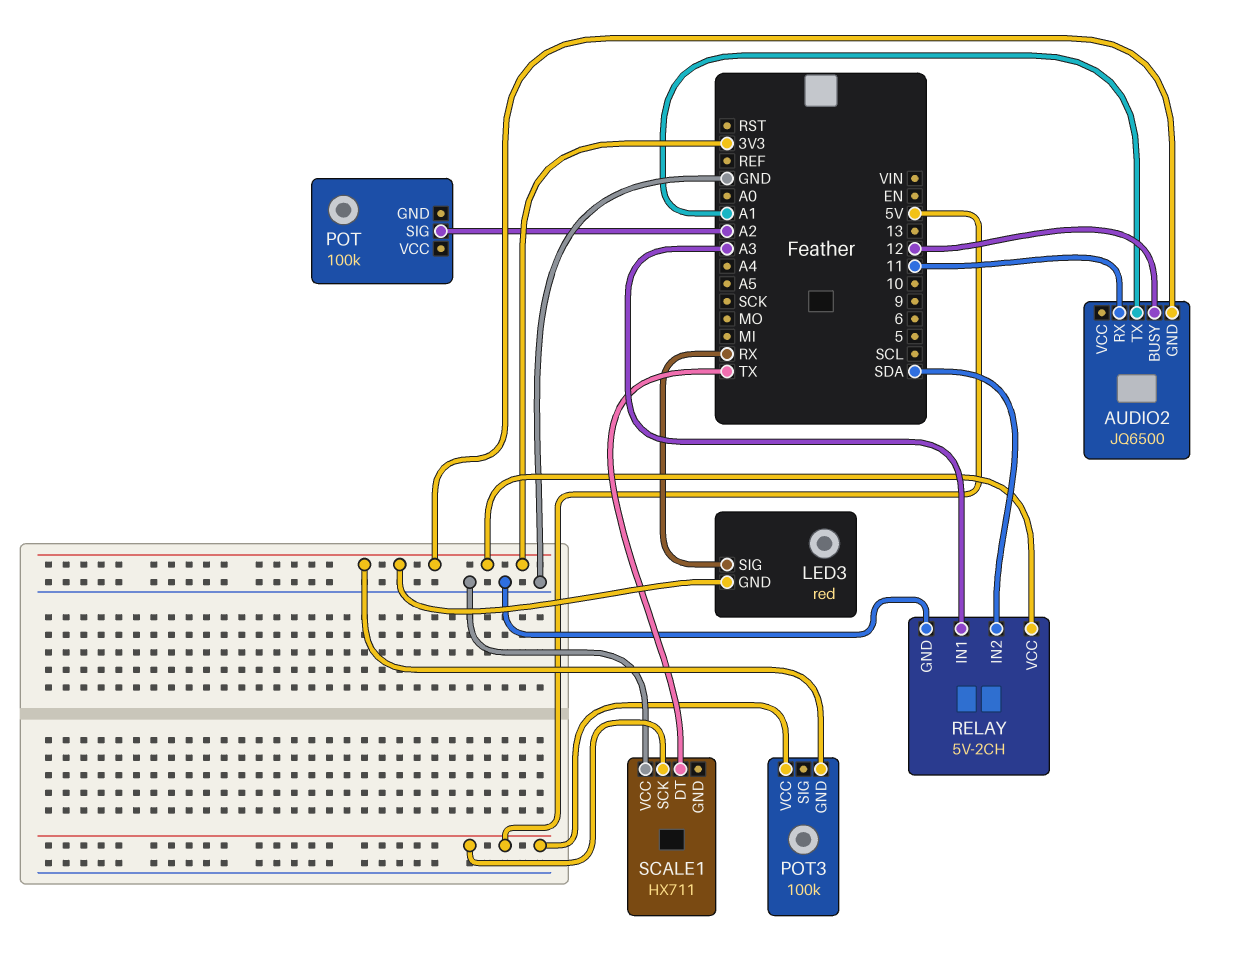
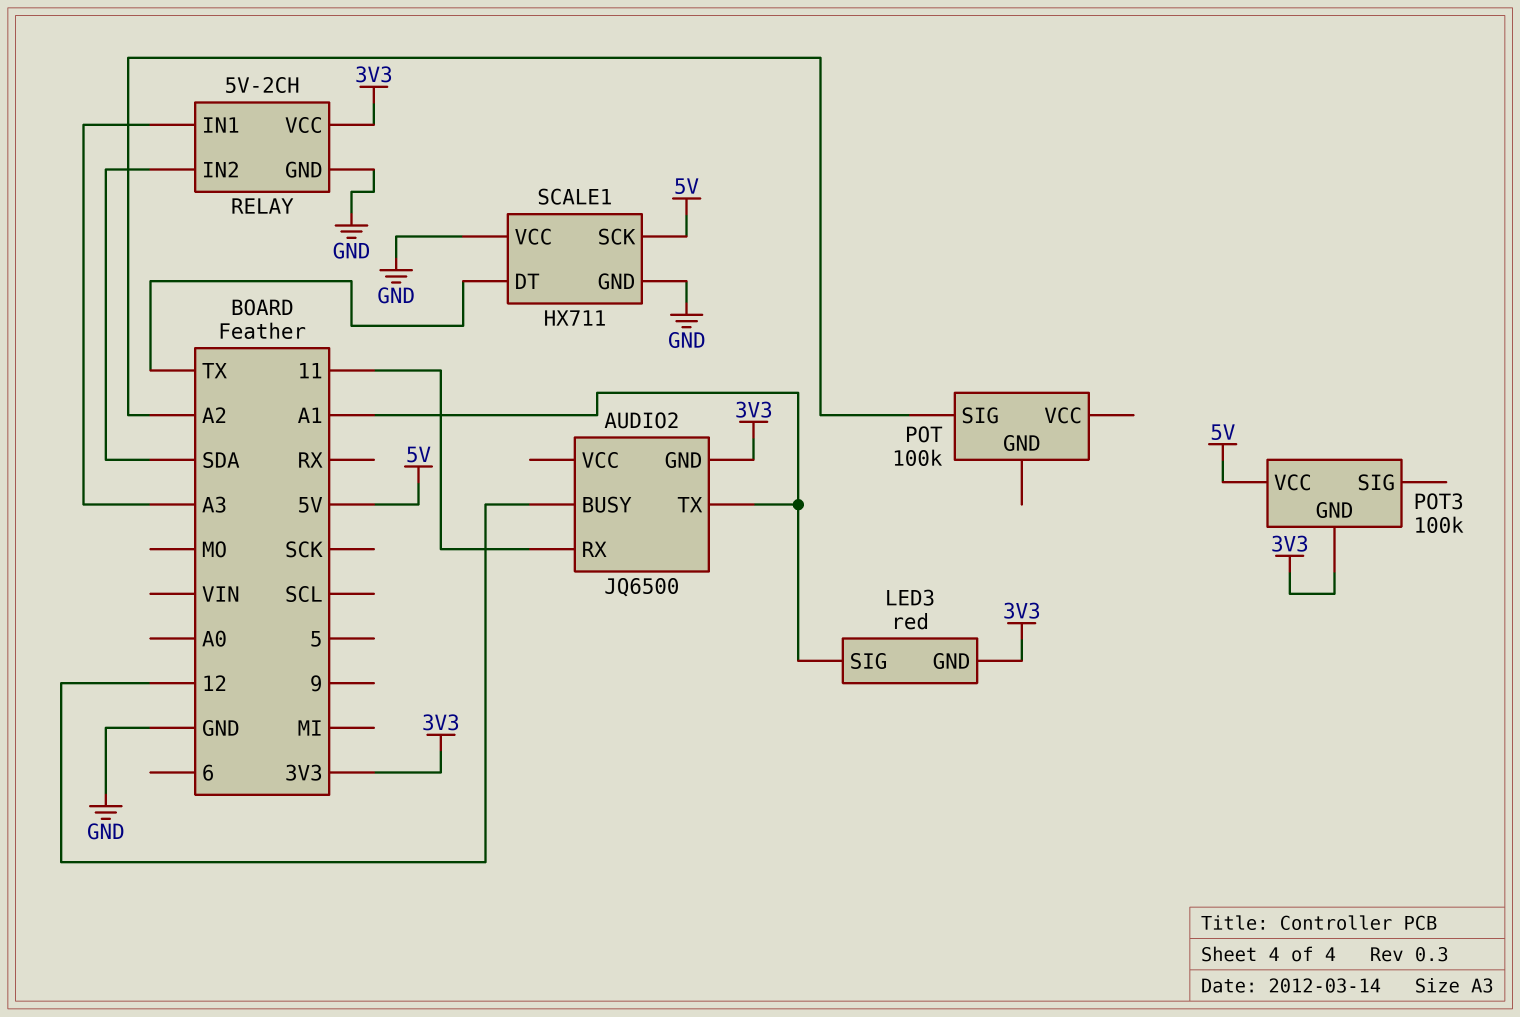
LED3 pin SIG: RX -> A1
SCALE1 pin GND: none -> GND

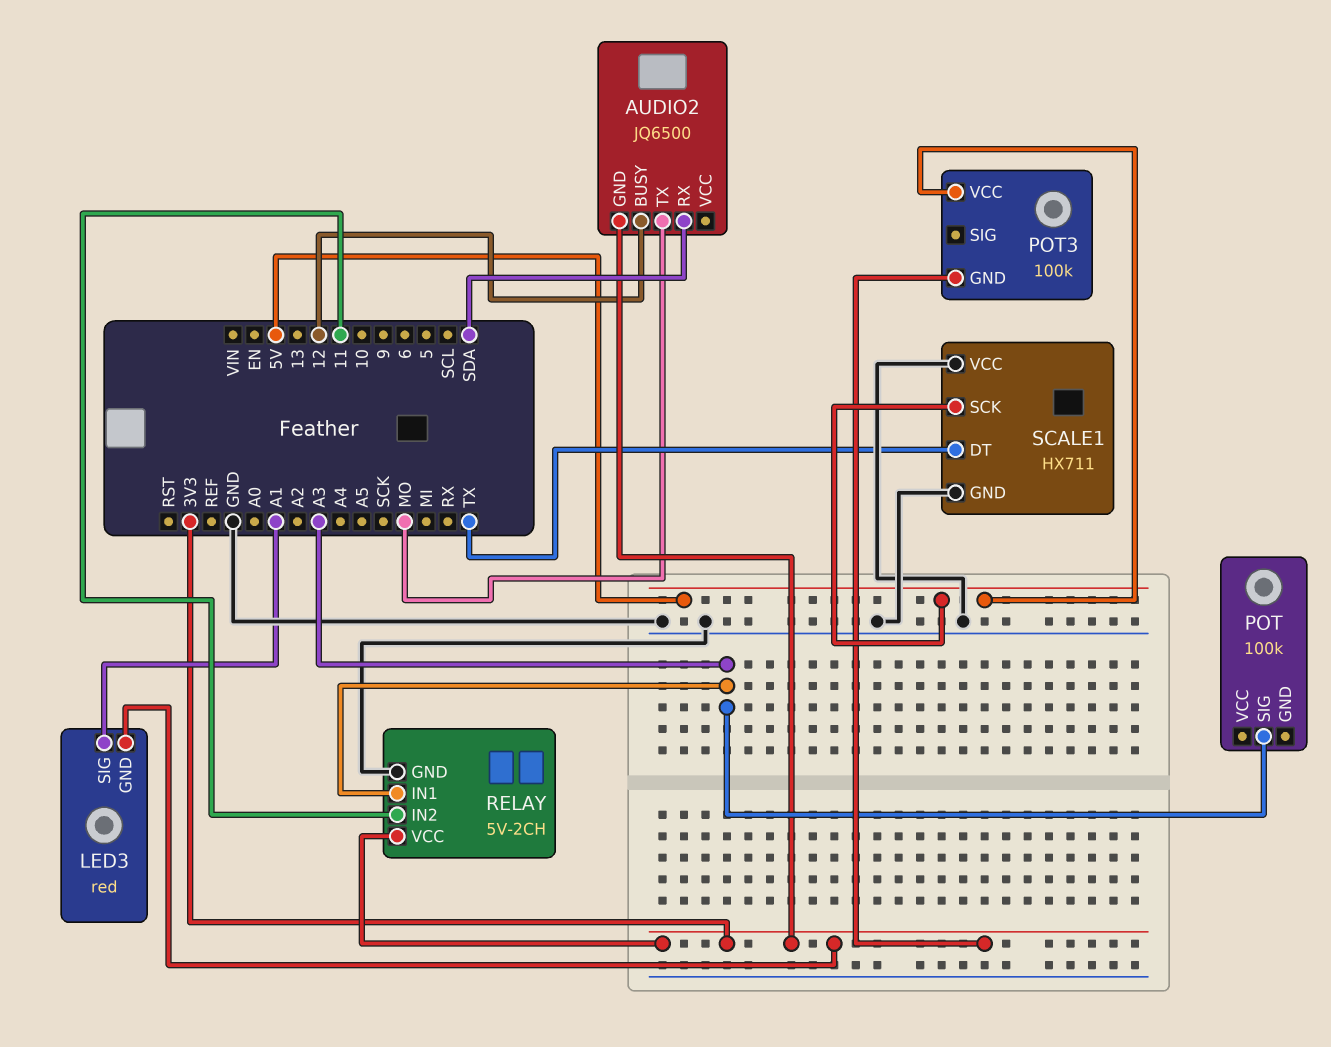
AUDIO2 pin RX: 11 -> SDA
AUDIO2 pin TX: A1 -> MO
POT pin SIG: A2 -> A3
RELAY pin IN2: SDA -> 11

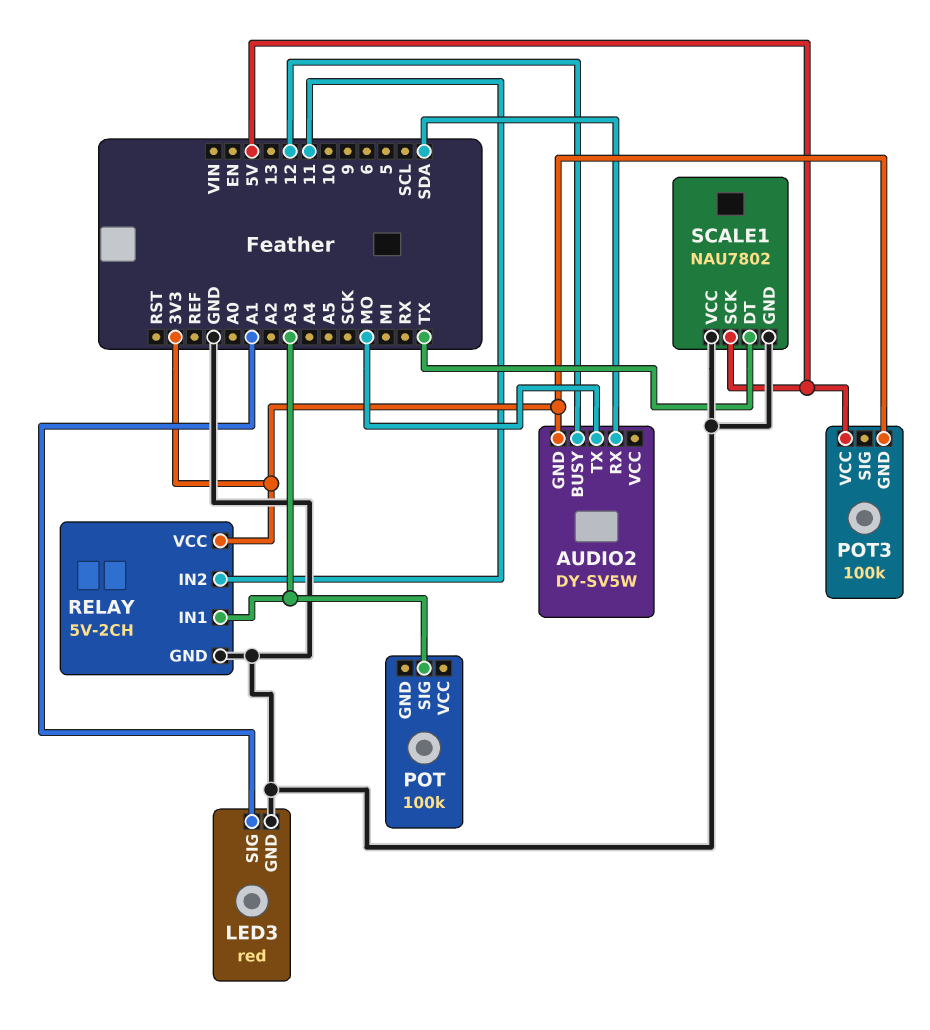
AUDIO2: JQ6500 -> DY-SV5W
LED3 pin GND: 3V3 -> GND
SCALE1: HX711 -> NAU7802

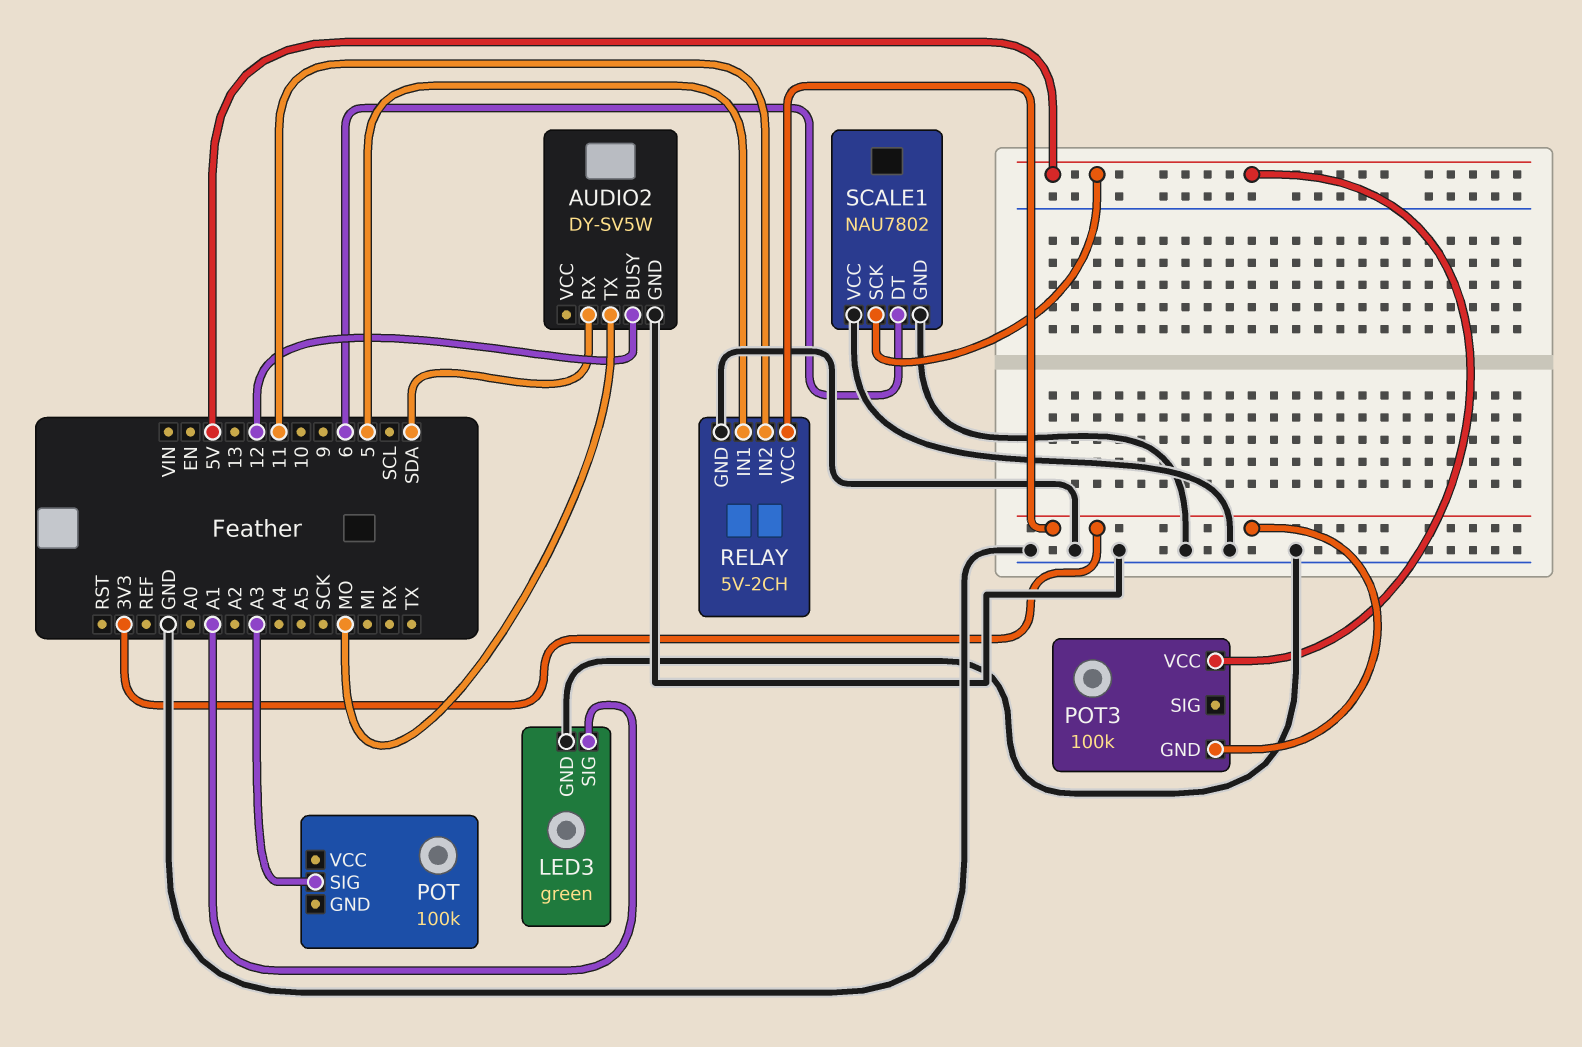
AUDIO2 pin GND: 3V3 -> GND
LED3: red -> green
RELAY pin IN1: A3 -> 5
SCALE1 pin DT: TX -> 6

